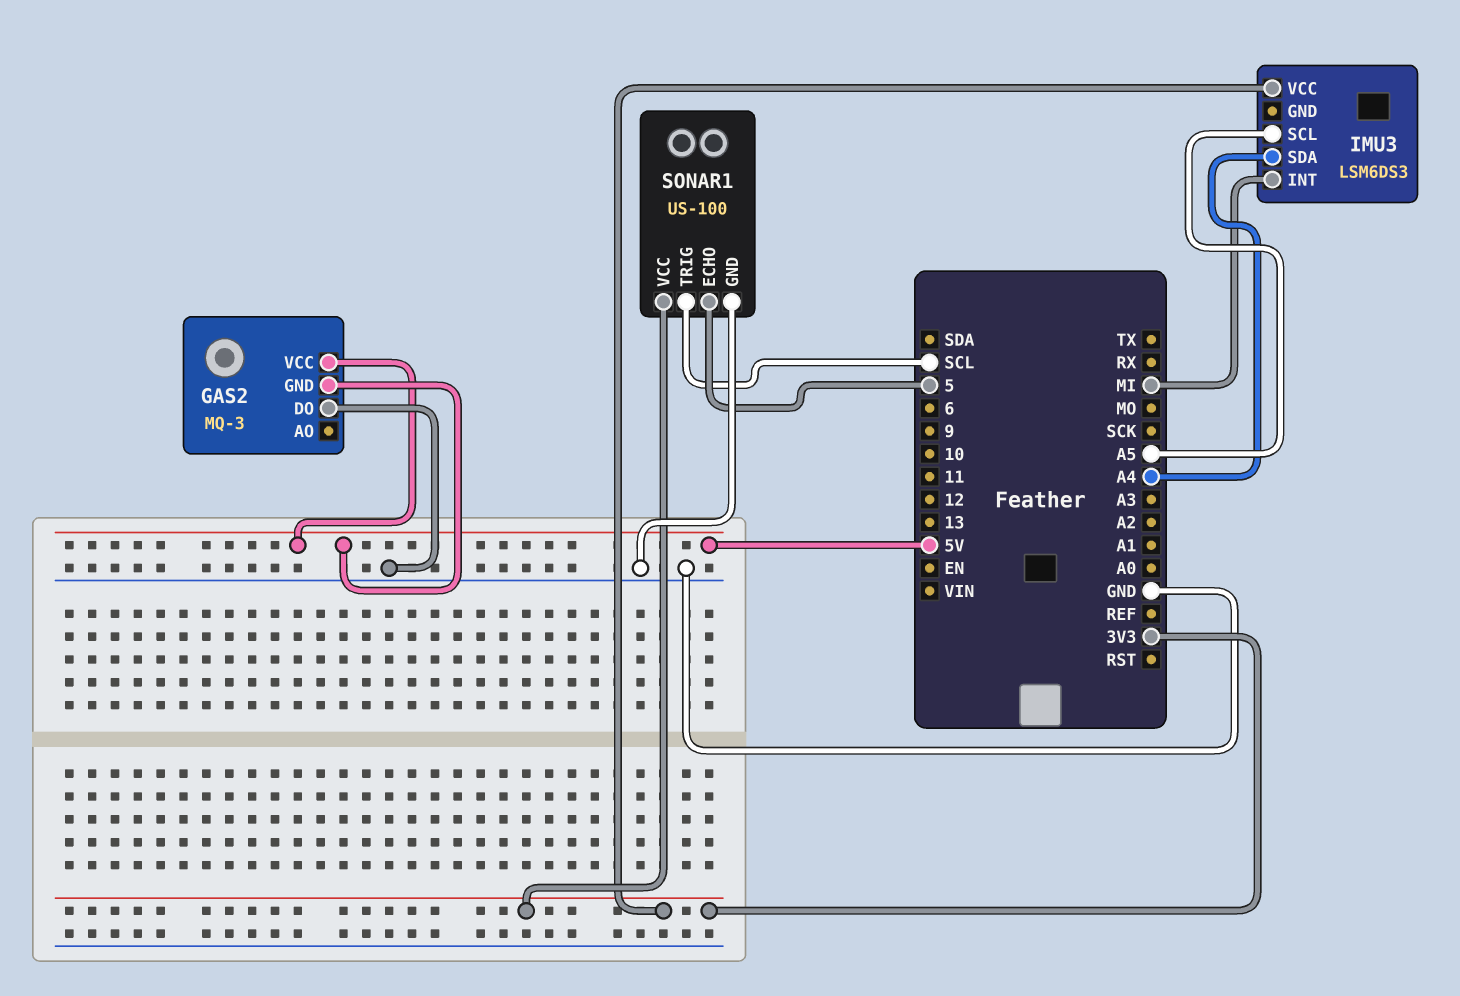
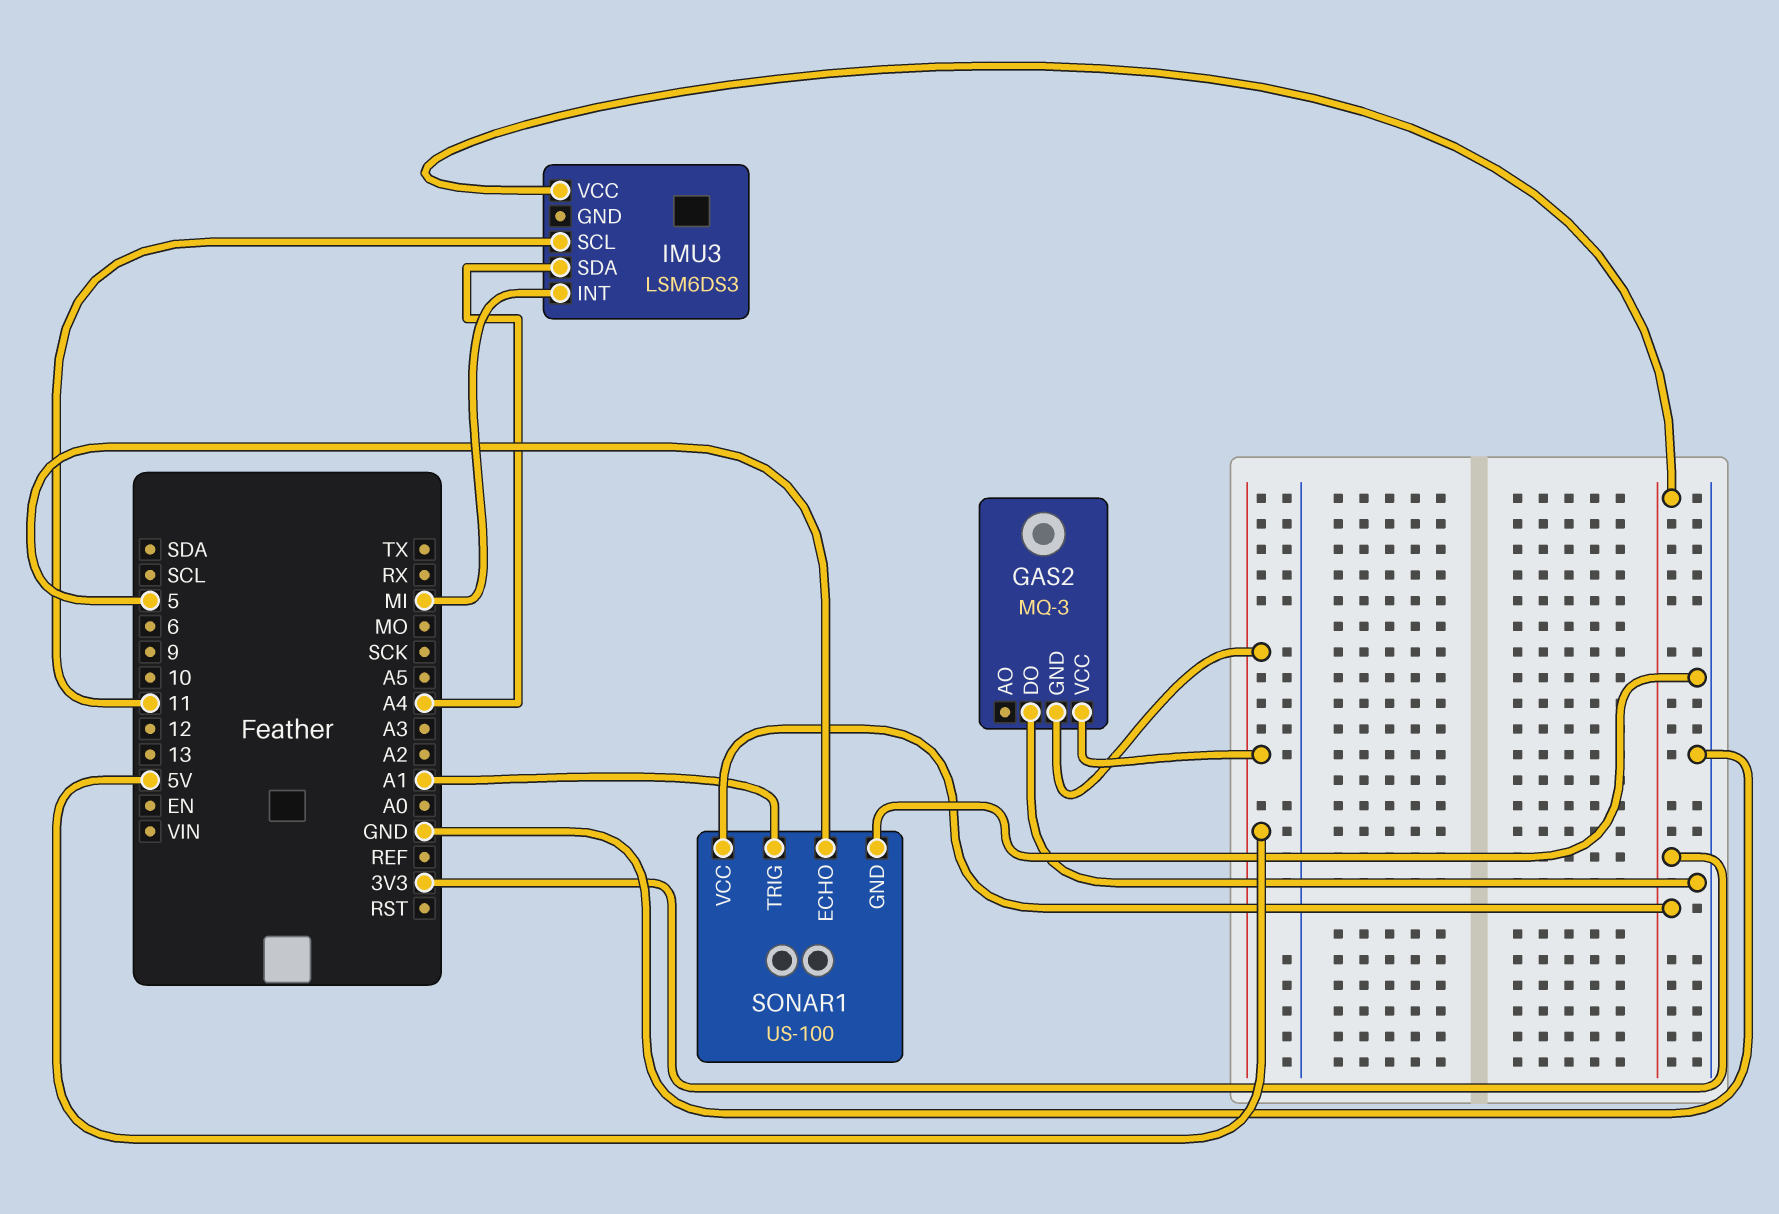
IMU3 pin SCL: A5 -> 11
SONAR1 pin TRIG: SCL -> A1

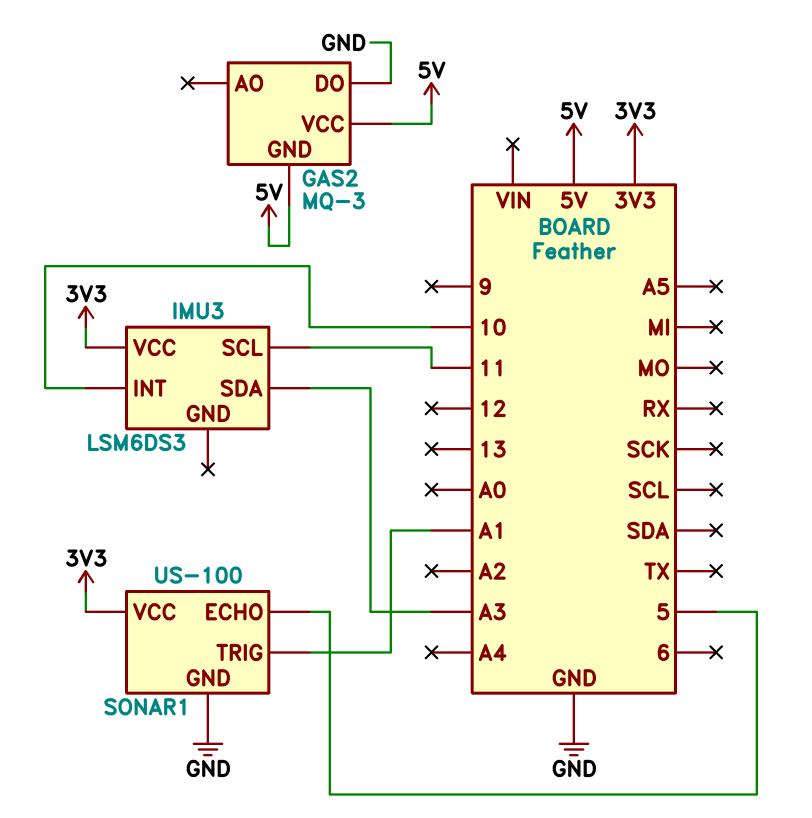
IMU3 pin INT: MI -> 10
IMU3 pin SDA: A4 -> A3

